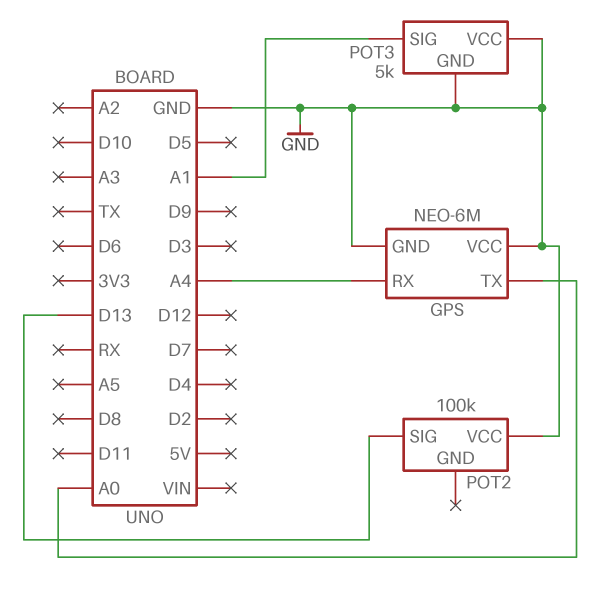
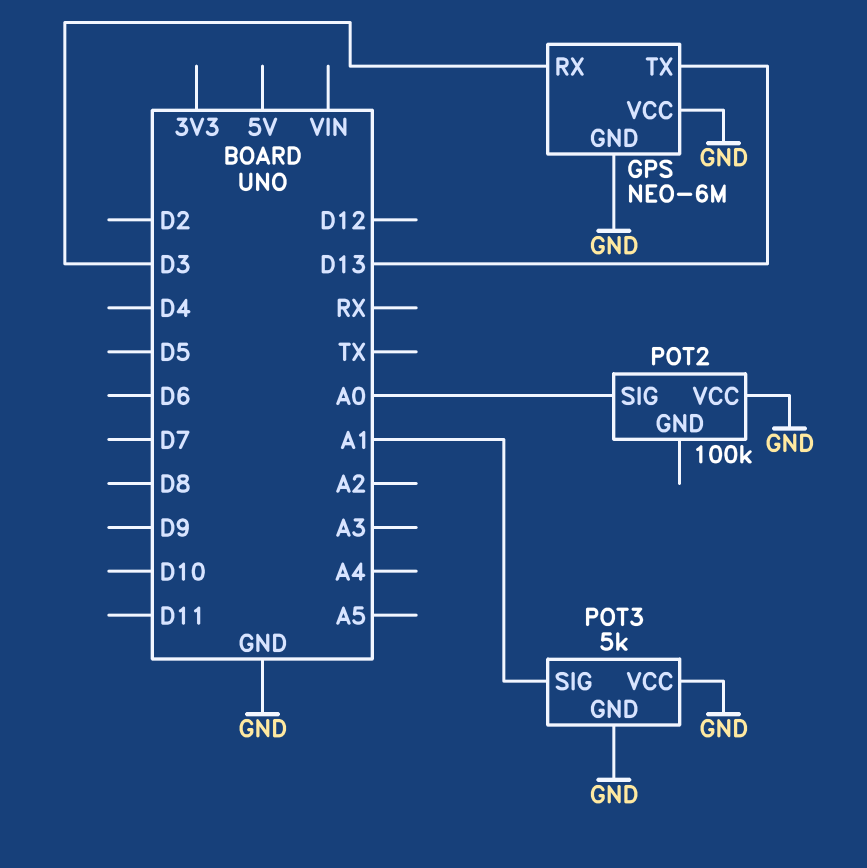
GPS pin RX: A4 -> D3
GPS pin TX: A0 -> D13
POT2 pin SIG: D13 -> A0

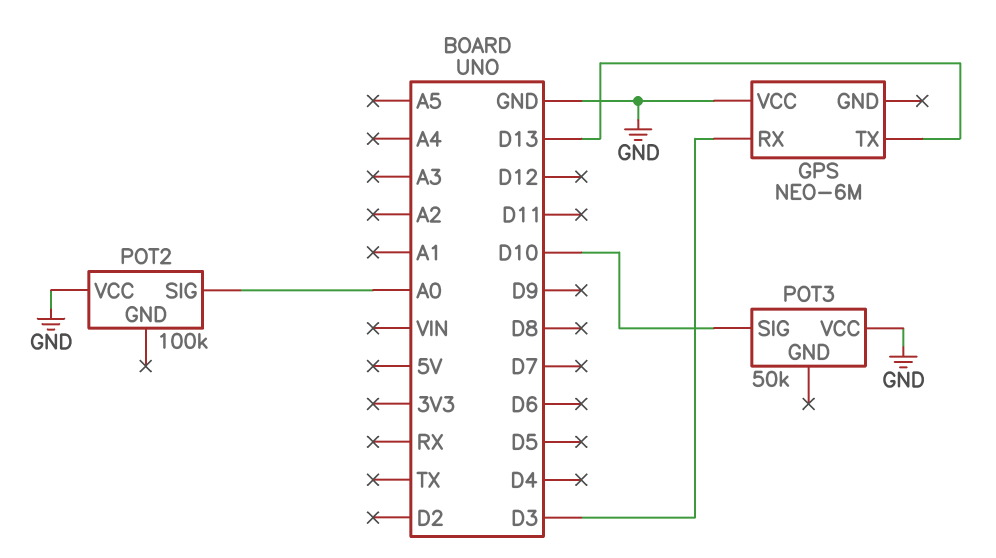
GPS pin GND: GND -> none
POT3: 5k -> 50k
POT3 pin GND: GND -> none
POT3 pin SIG: A1 -> D10

